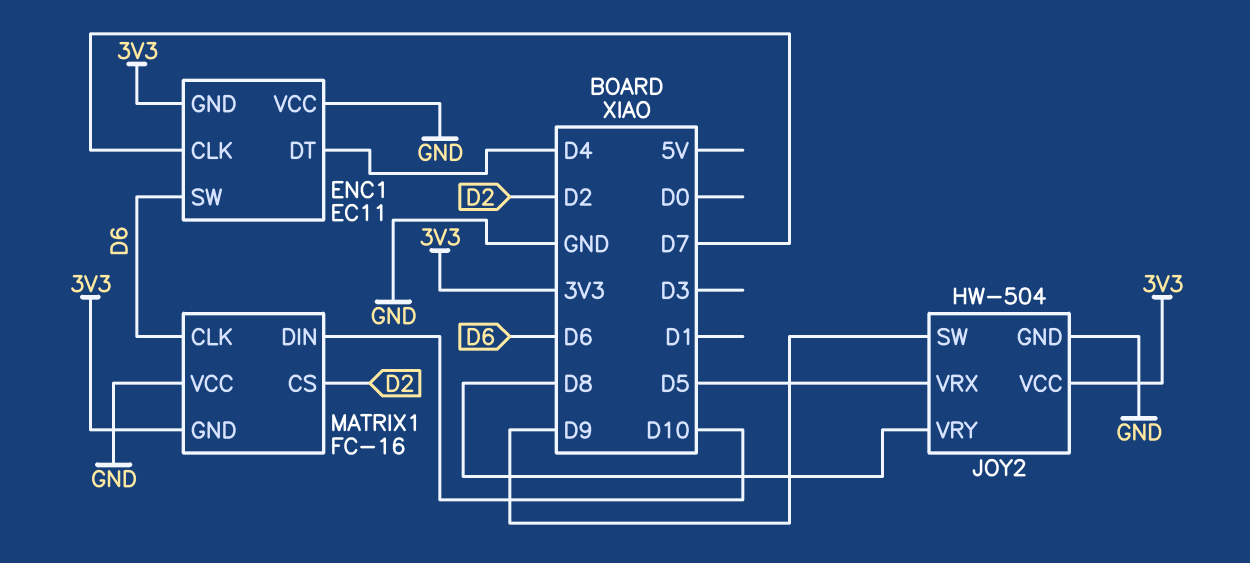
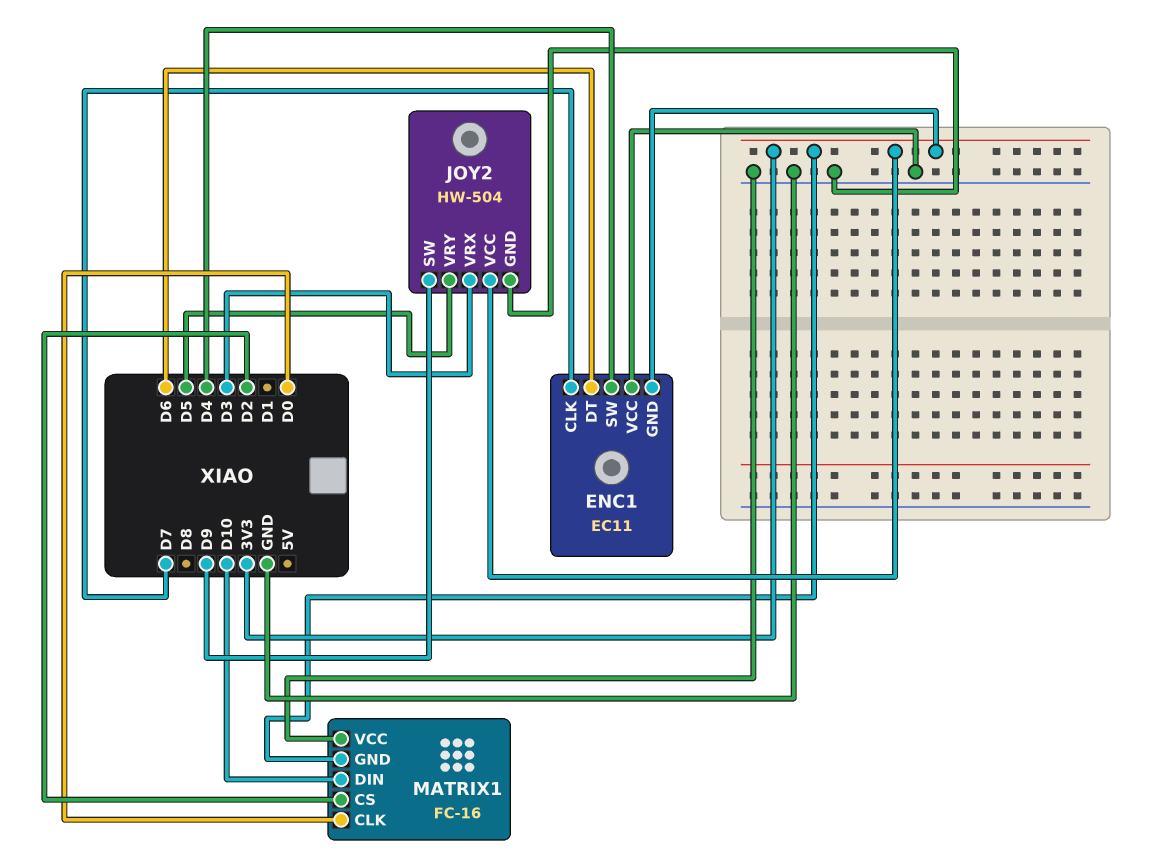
ENC1 pin DT: D4 -> D6
ENC1 pin SW: D6 -> D4
JOY2 pin VRX: D5 -> D3
JOY2 pin VRY: D8 -> D5
MATRIX1 pin CLK: D6 -> D0

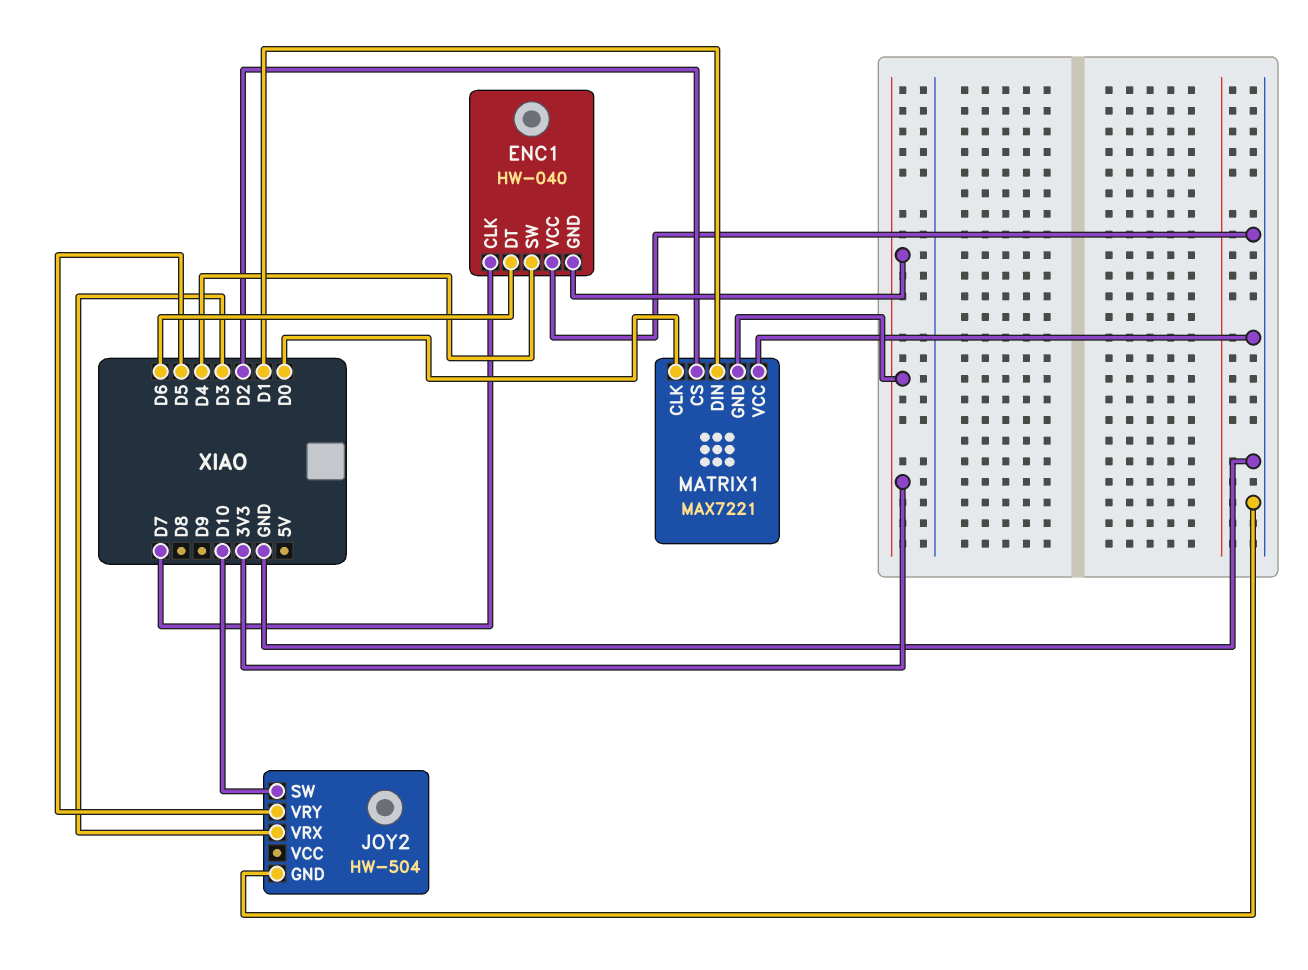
ENC1: EC11 -> HW-040
JOY2 pin SW: D9 -> D10
JOY2 pin VCC: 3V3 -> none
MATRIX1: FC-16 -> MAX7221
MATRIX1 pin DIN: D10 -> D1

